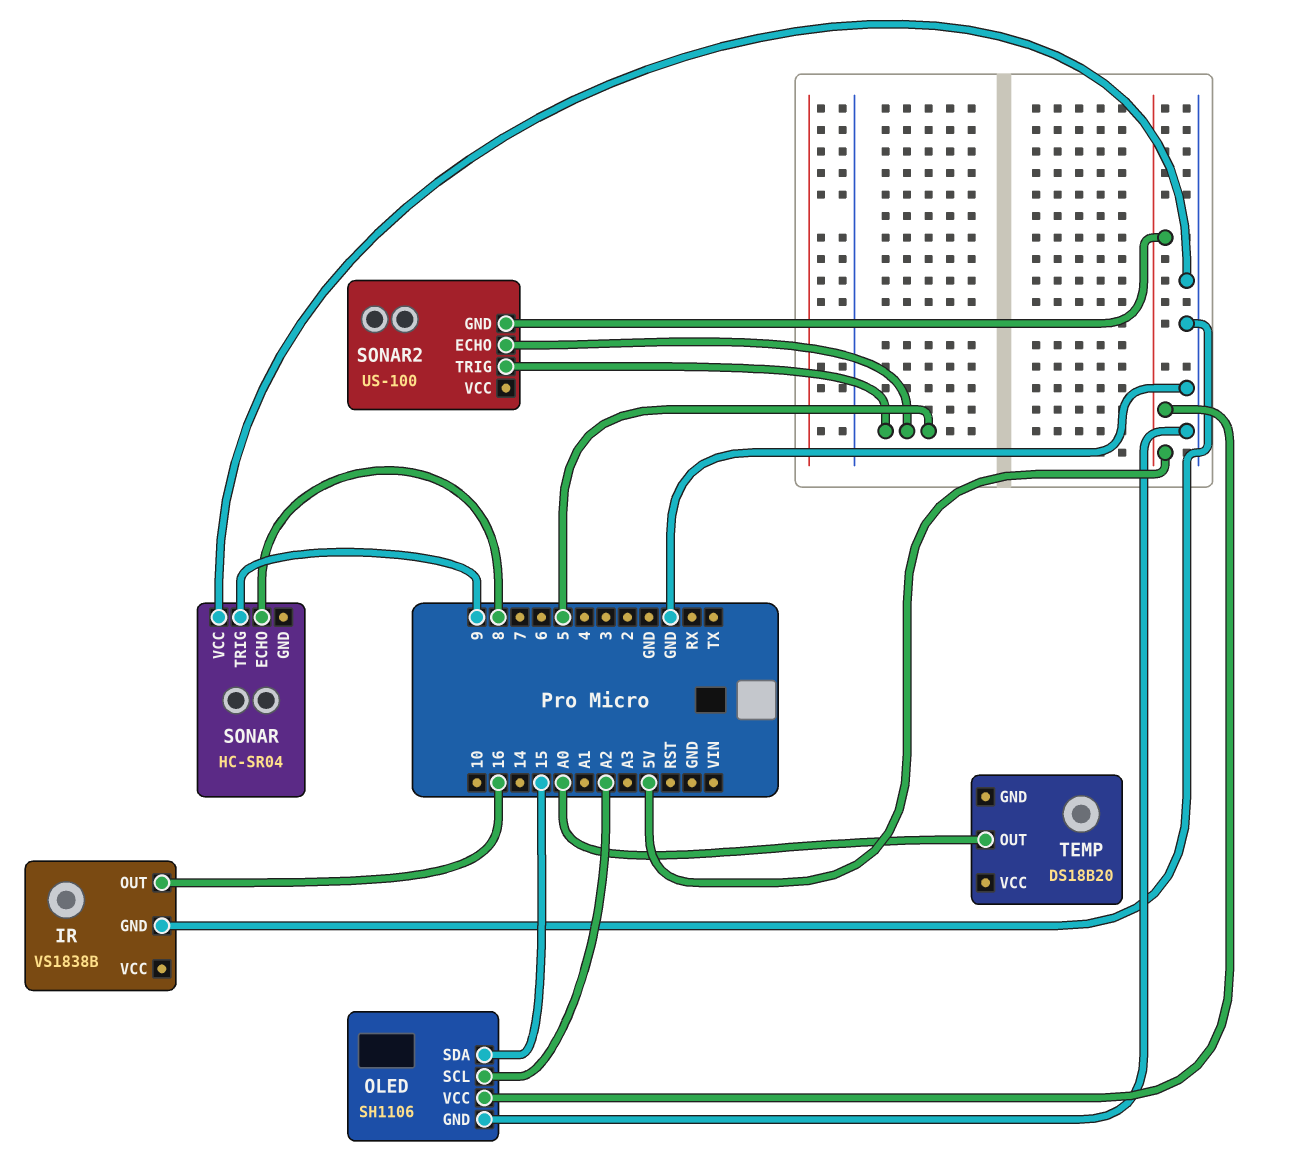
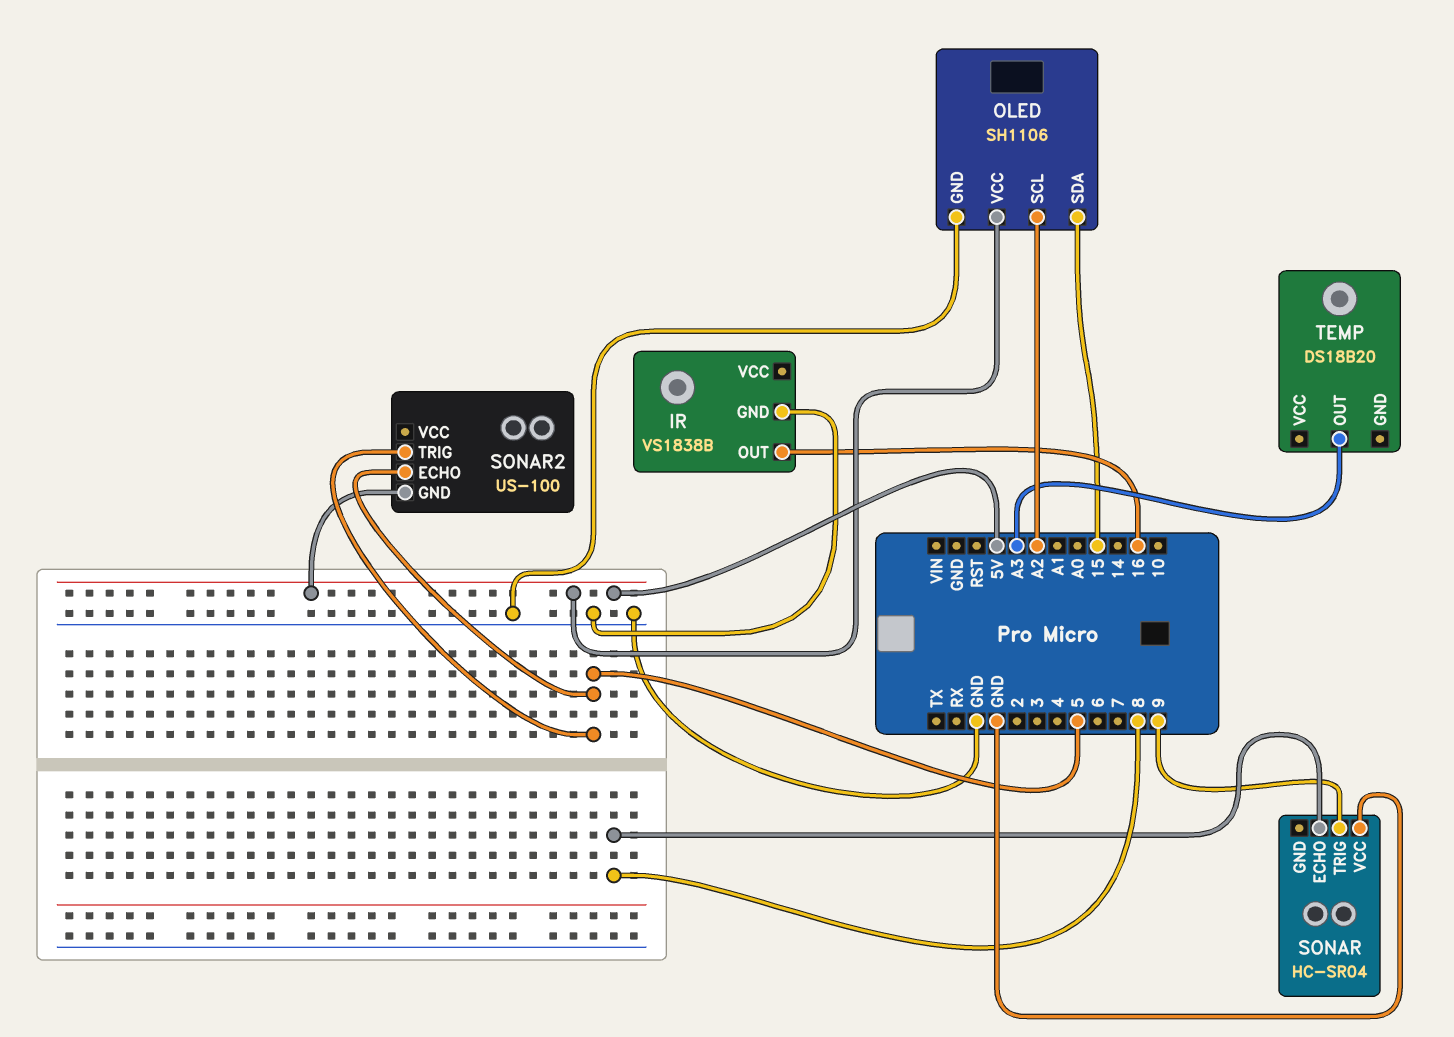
TEMP pin OUT: A0 -> A3

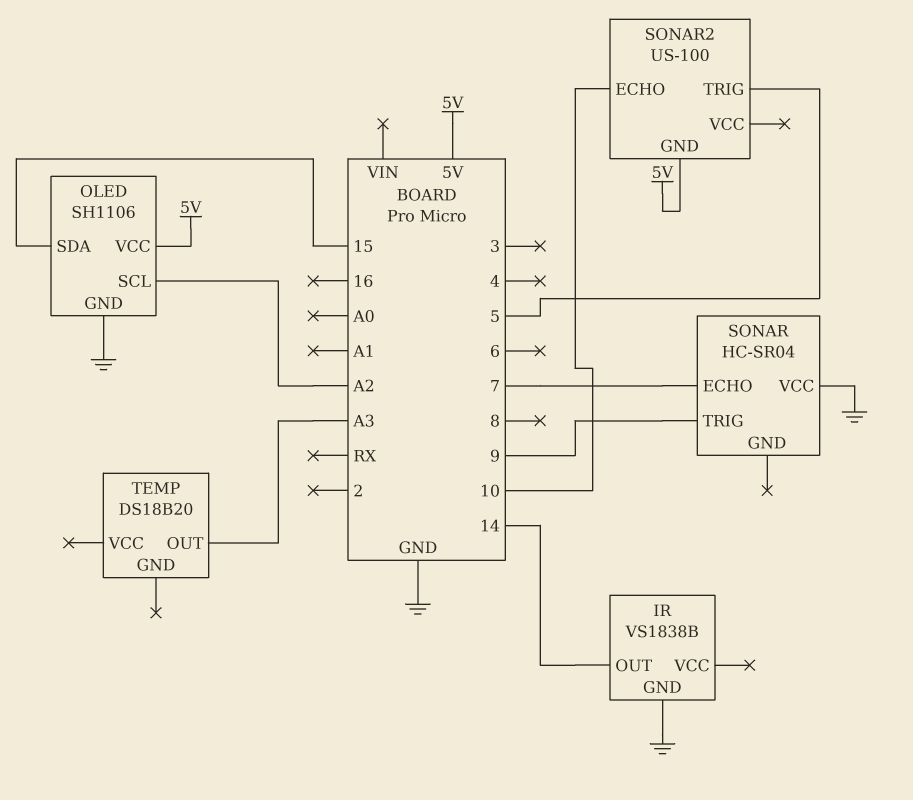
IR pin OUT: 16 -> 14
SONAR pin ECHO: 8 -> 7
SONAR2 pin ECHO: 5 -> 10

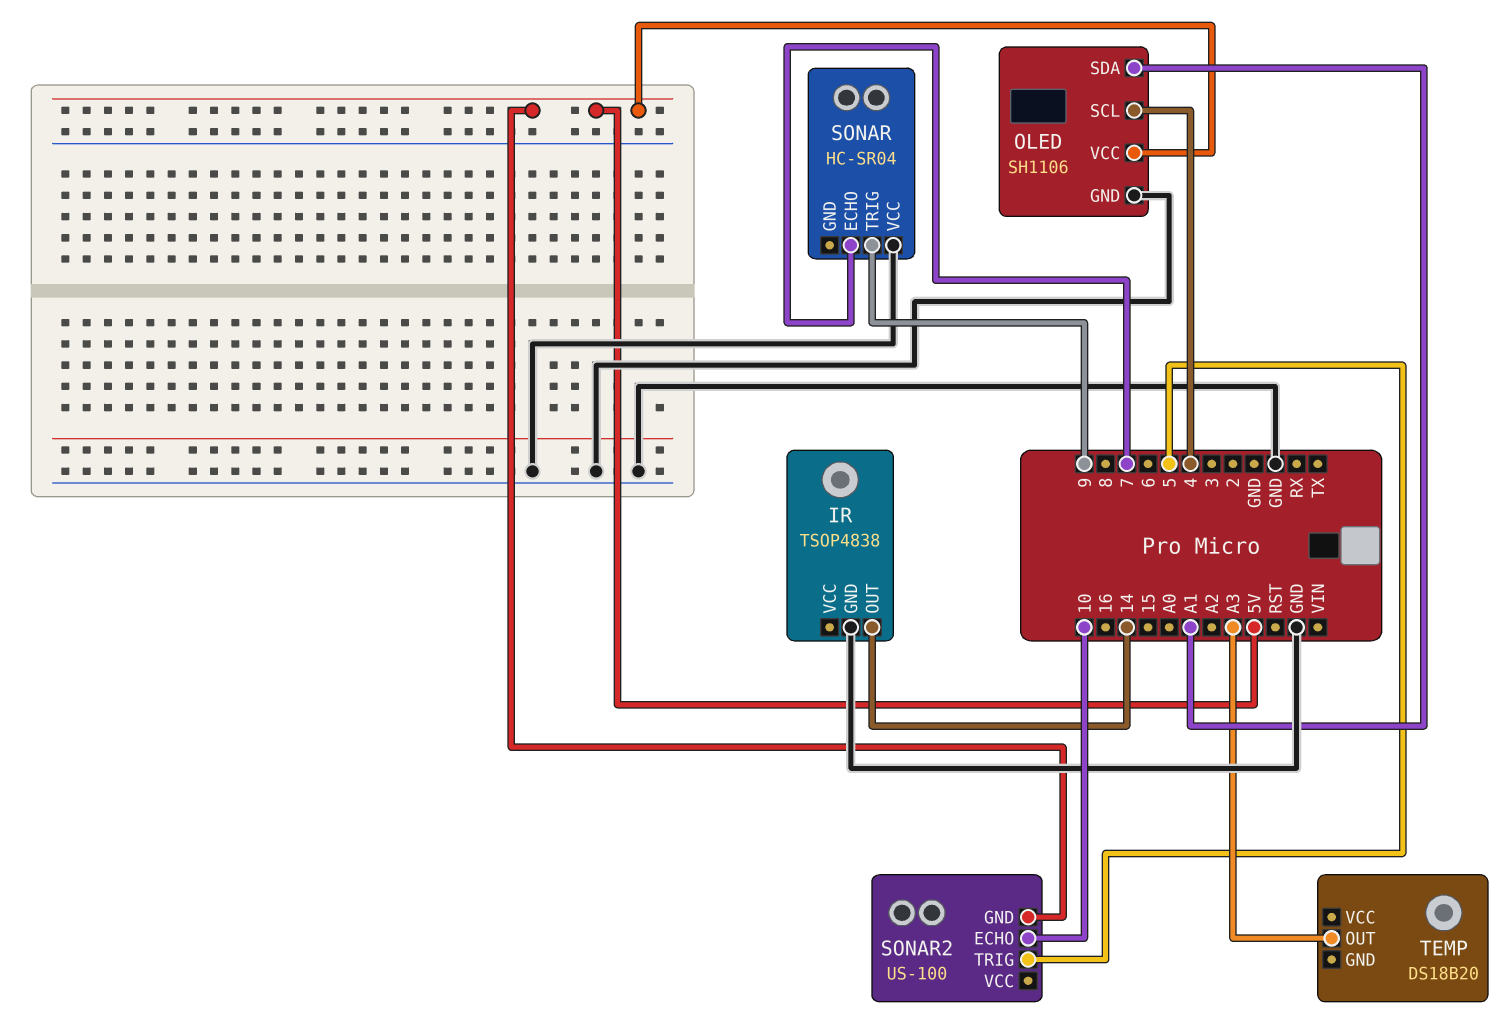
IR: VS1838B -> TSOP4838
OLED pin SCL: A2 -> 4
OLED pin SDA: 15 -> A1

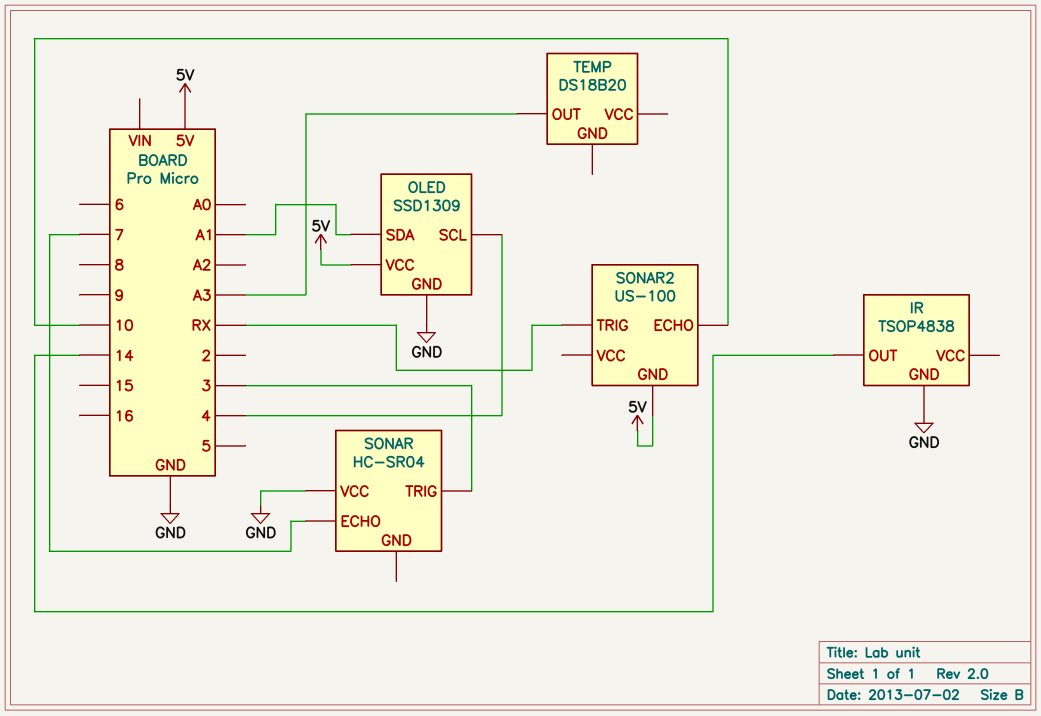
OLED: SH1106 -> SSD1309
SONAR pin TRIG: 9 -> 3
SONAR2 pin TRIG: 5 -> RX

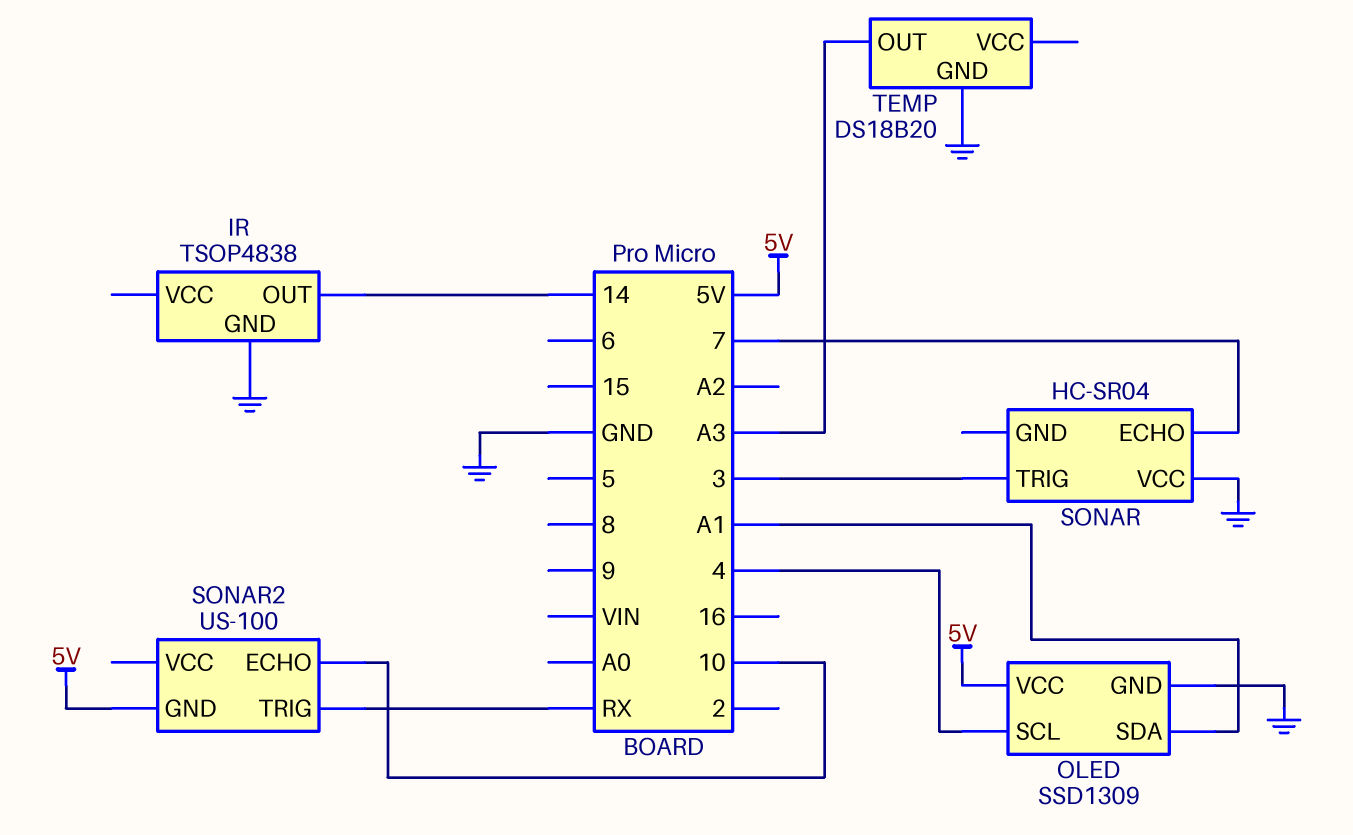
TEMP pin GND: none -> GND

